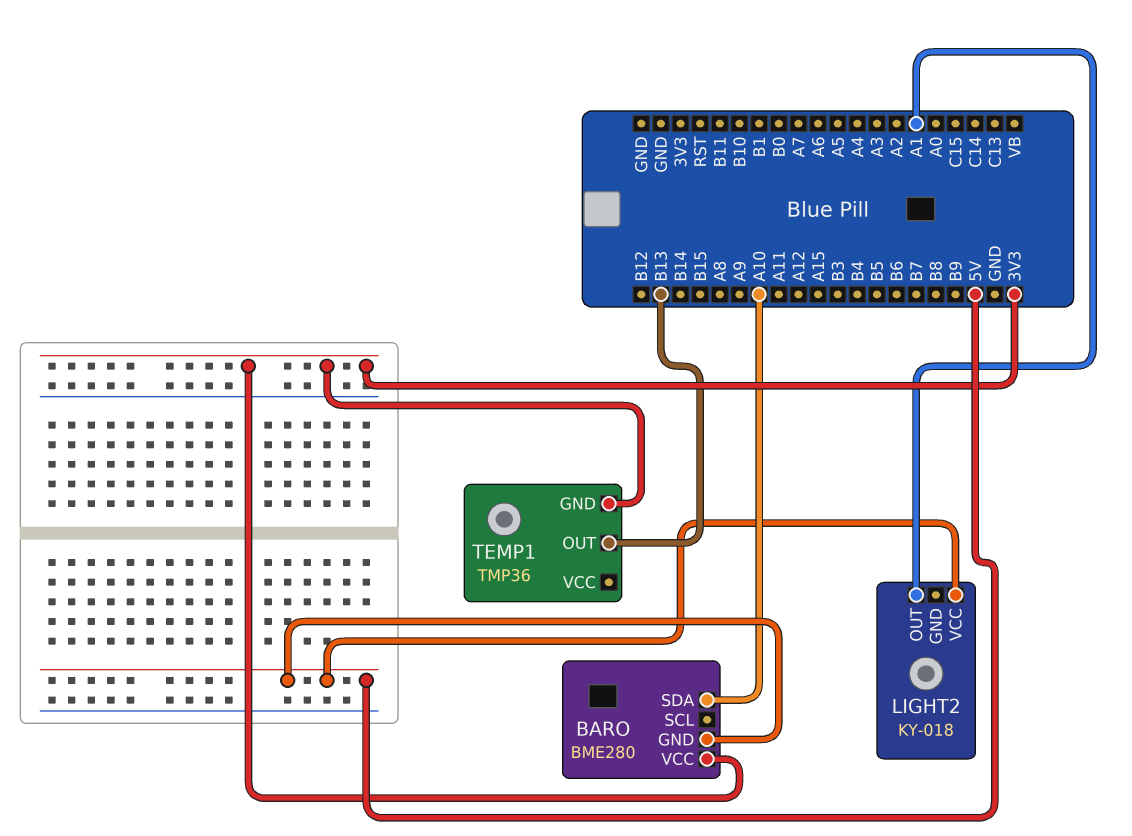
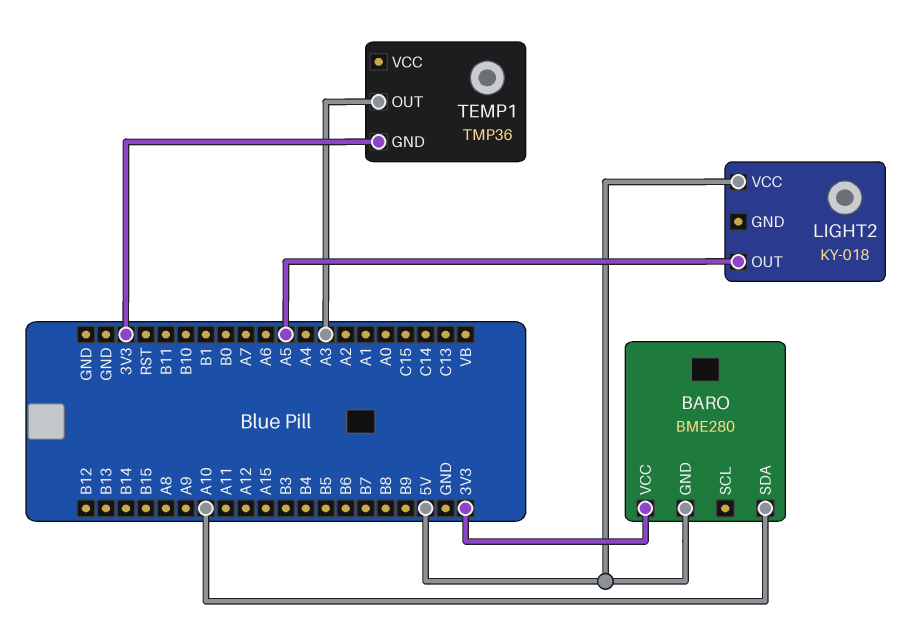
LIGHT2 pin OUT: A1 -> A5
TEMP1 pin OUT: B13 -> A3

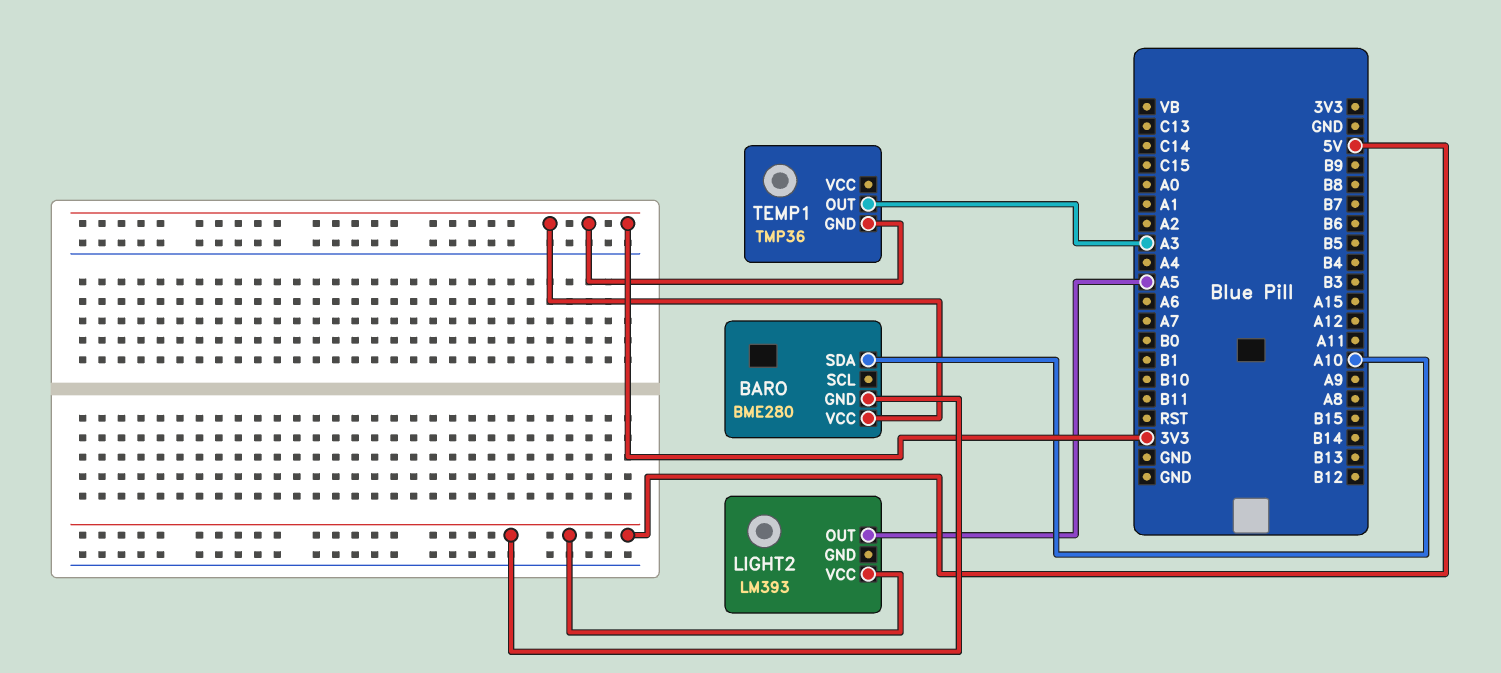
LIGHT2: KY-018 -> LM393

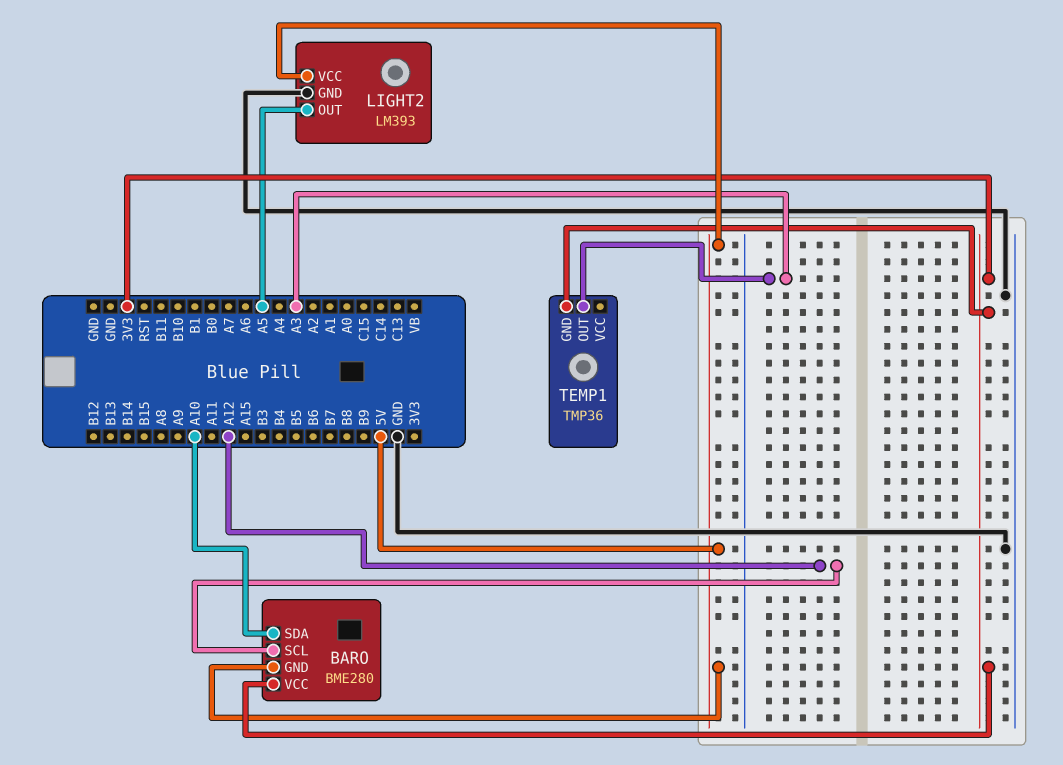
BARO pin SCL: none -> A12
LIGHT2 pin GND: none -> GND

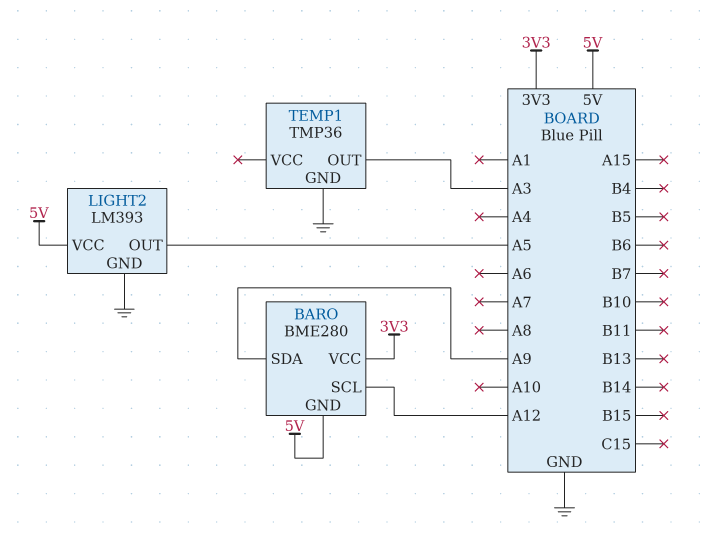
BARO pin SDA: A10 -> A9
TEMP1 pin GND: 3V3 -> GND

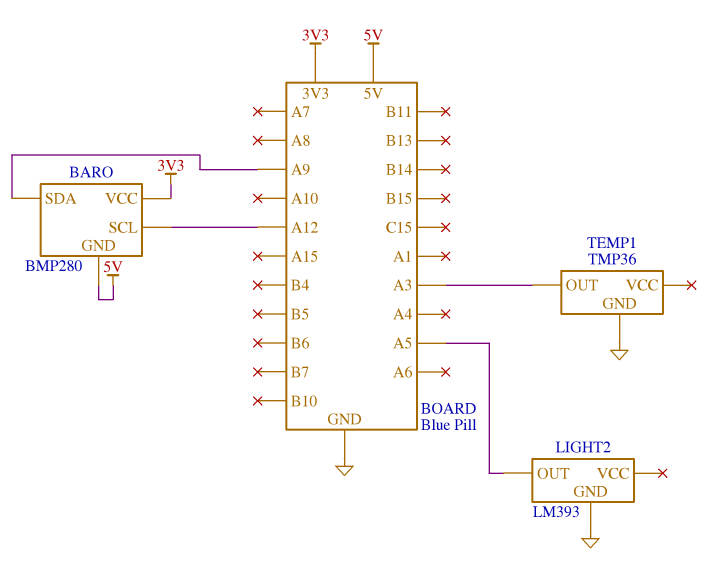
BARO: BME280 -> BMP280
LIGHT2 pin VCC: 5V -> none

